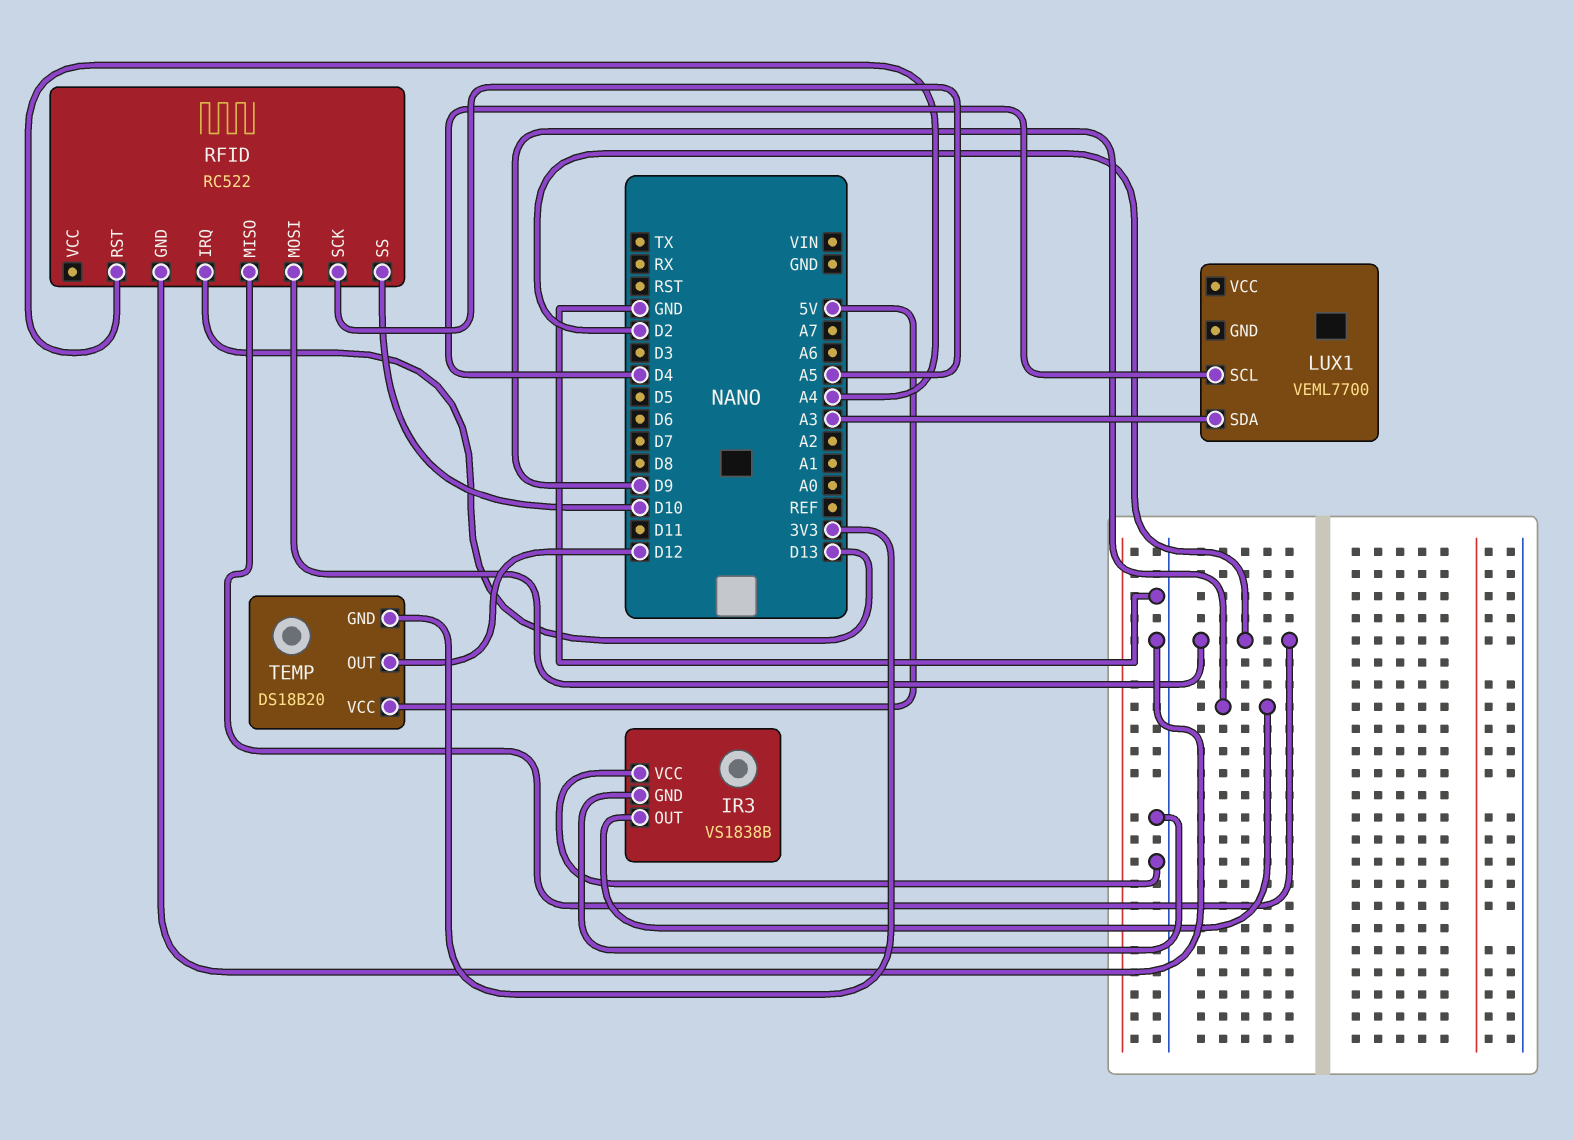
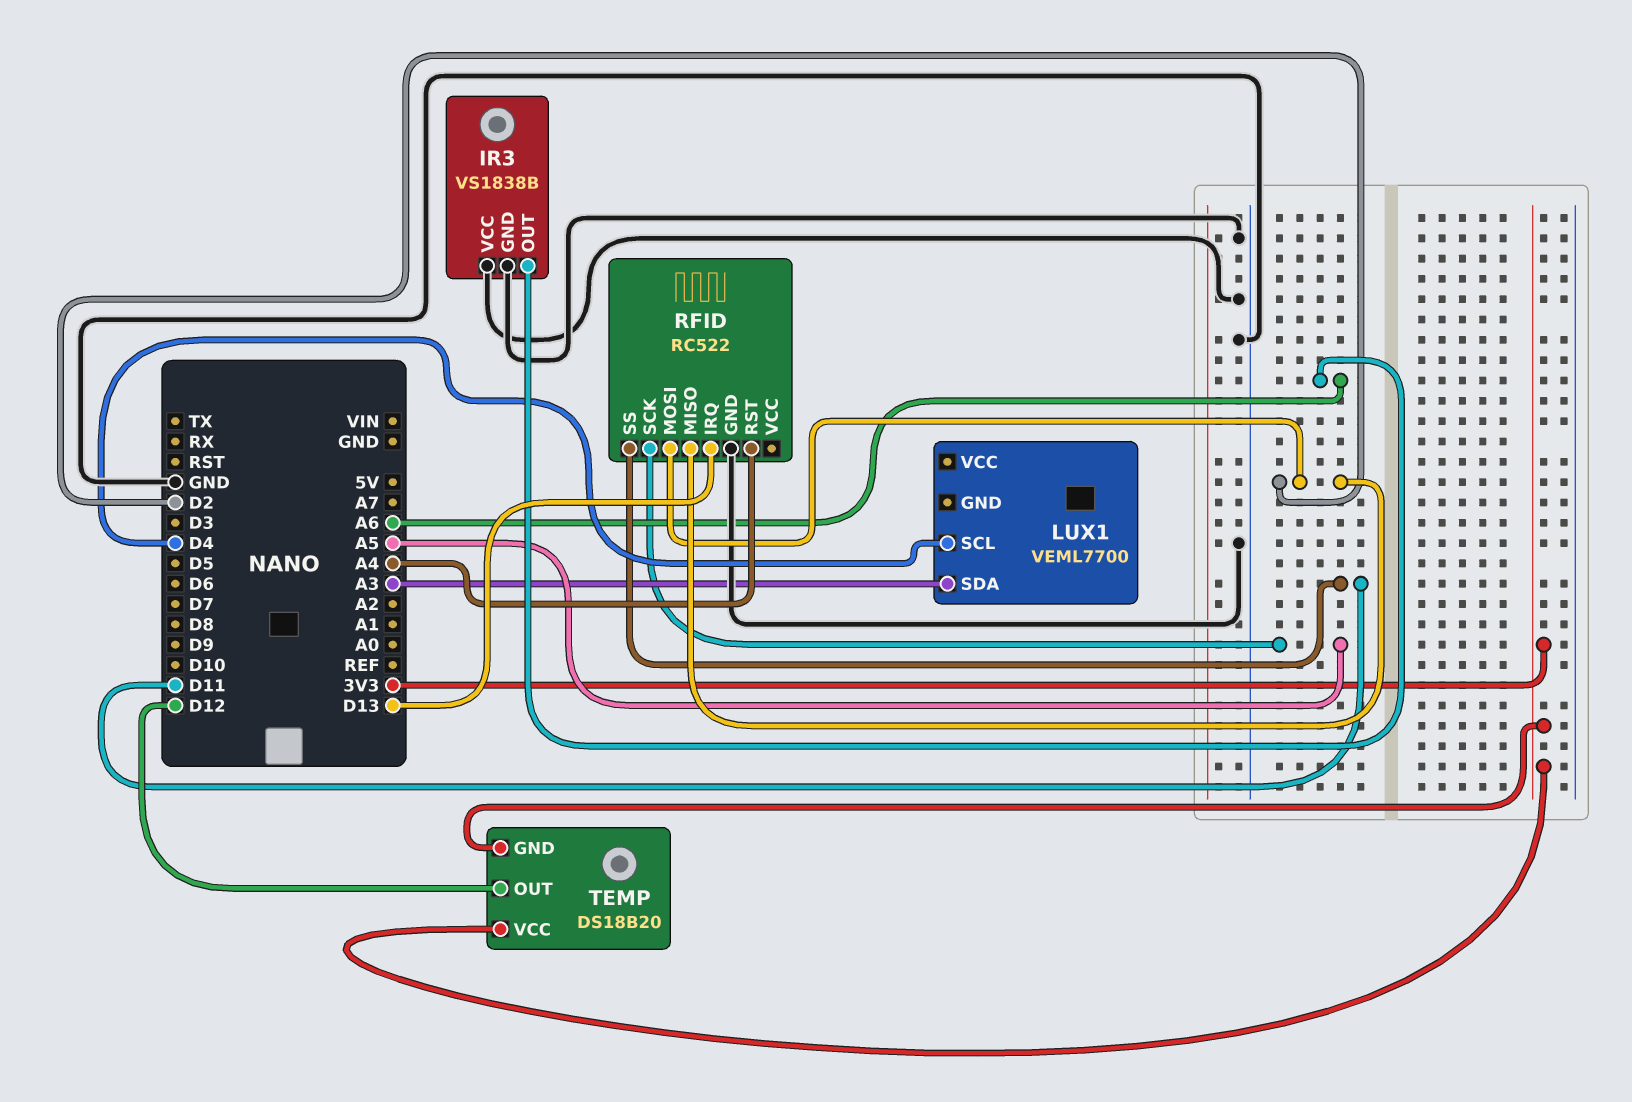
IR3 pin OUT: D9 -> A6
RFID pin SS: D10 -> D11
TEMP pin VCC: 5V -> 3V3

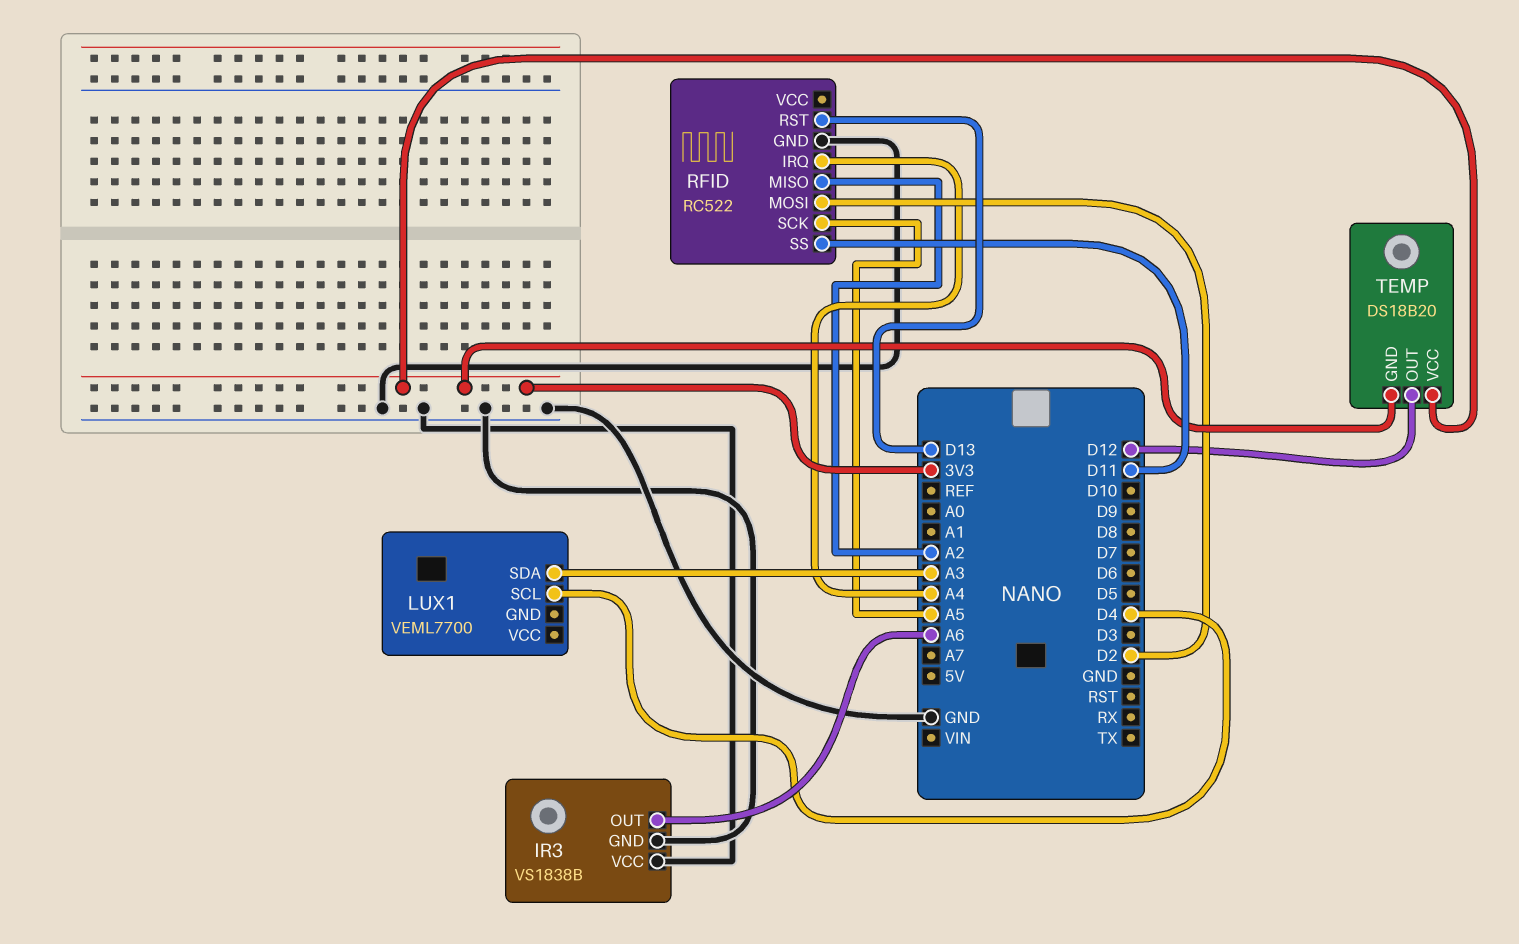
RFID pin IRQ: D13 -> A4
RFID pin MISO: D2 -> A2
RFID pin RST: A4 -> D13

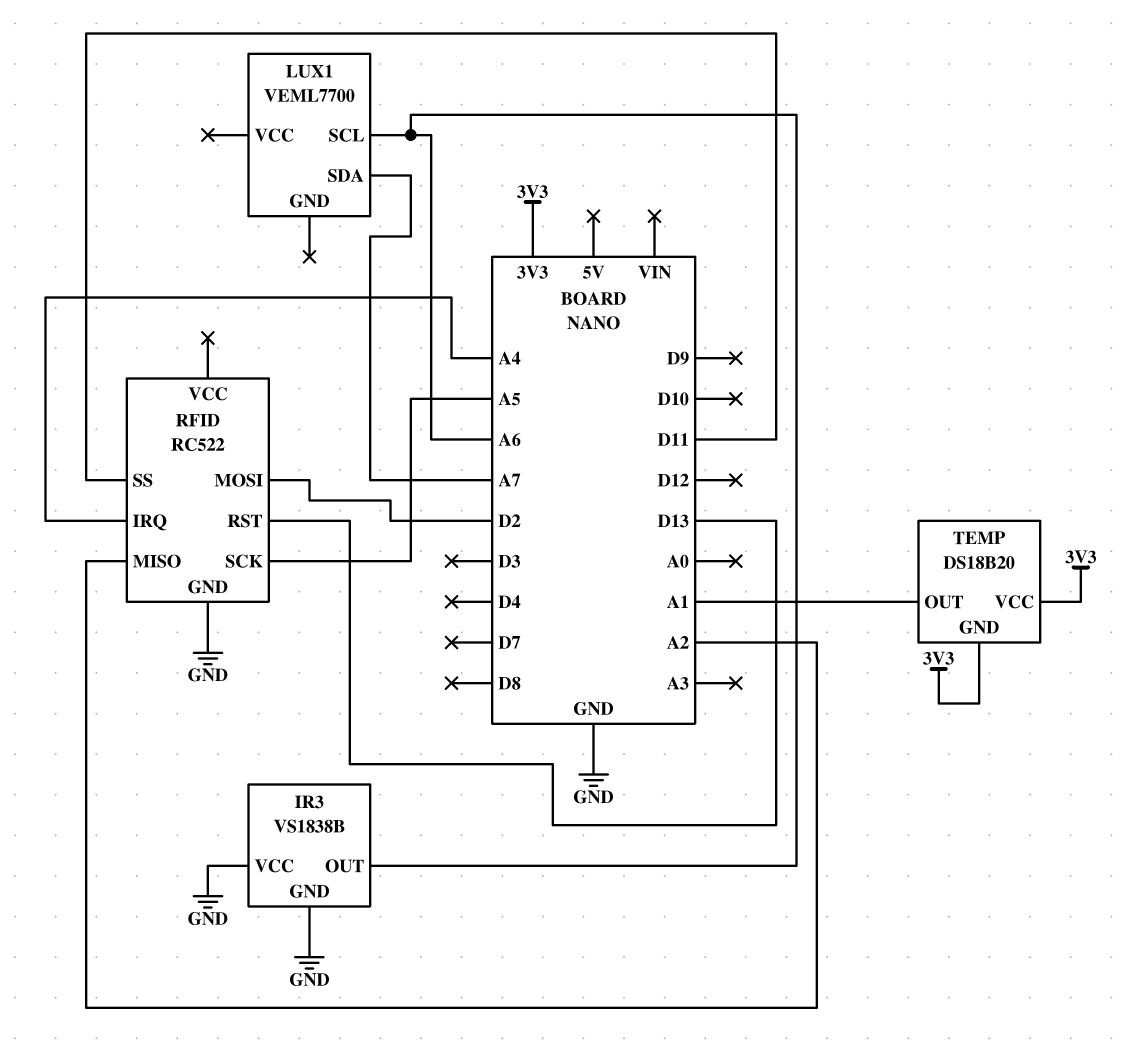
LUX1 pin SCL: D4 -> A6
LUX1 pin SDA: A3 -> A7
TEMP pin OUT: D12 -> A1

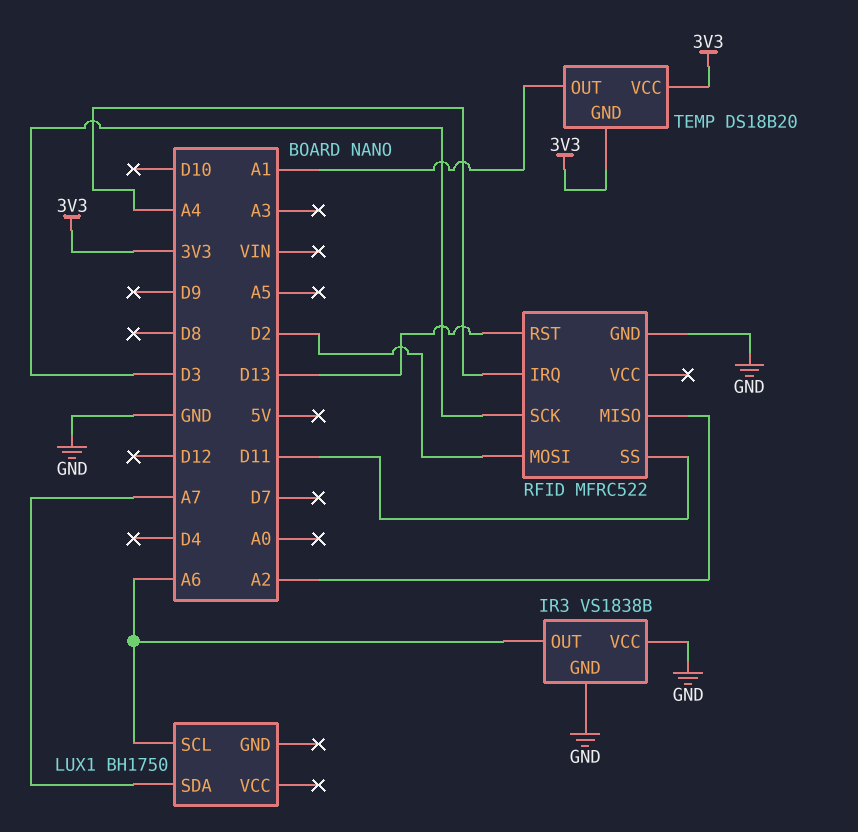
LUX1: VEML7700 -> BH1750
RFID: RC522 -> MFRC522
RFID pin SCK: A5 -> D3

